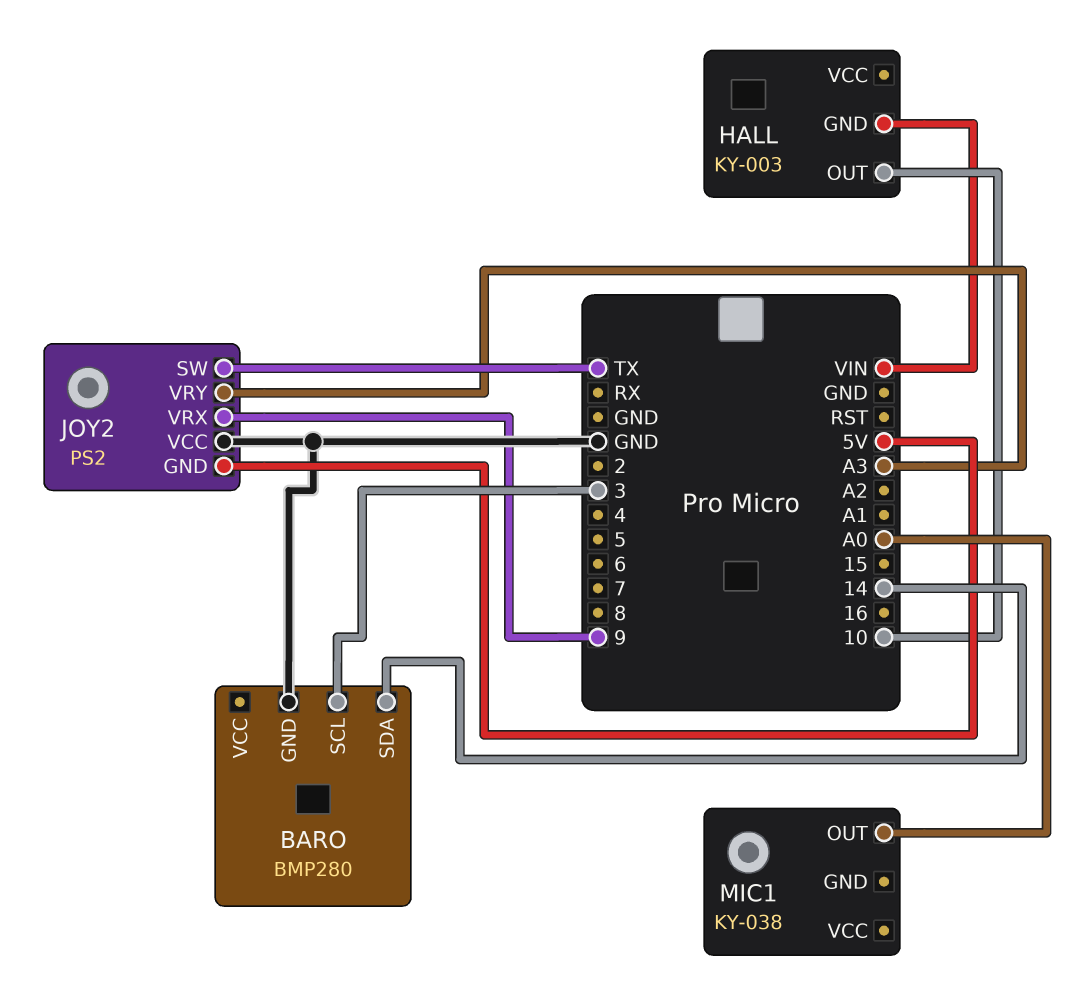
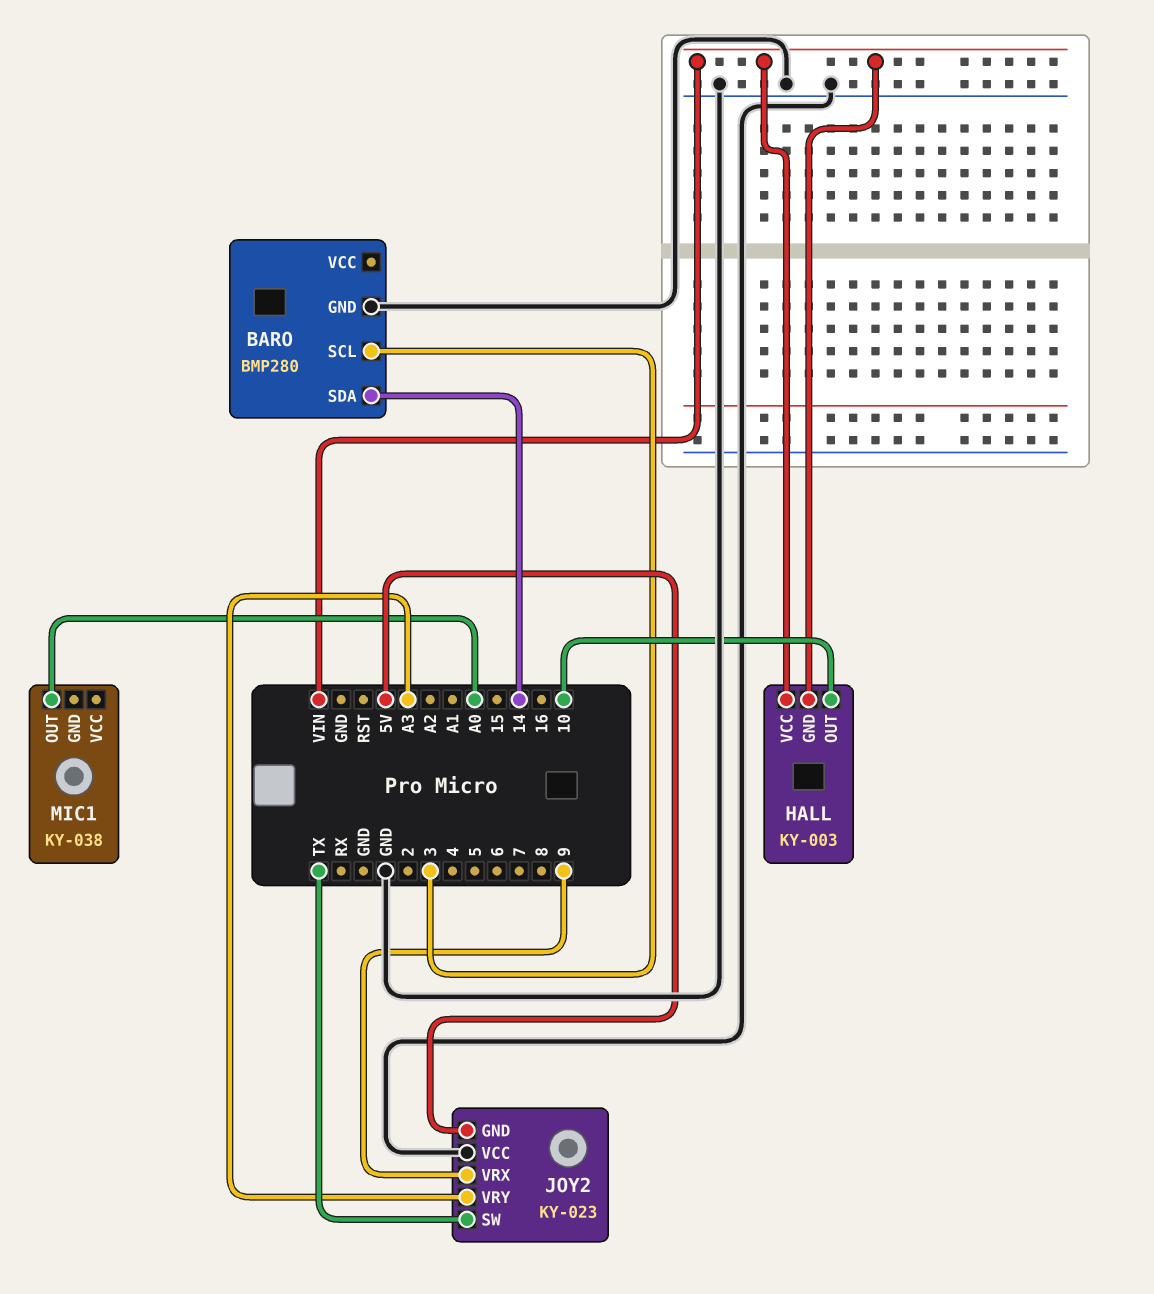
HALL pin VCC: none -> VIN
JOY2: PS2 -> KY-023

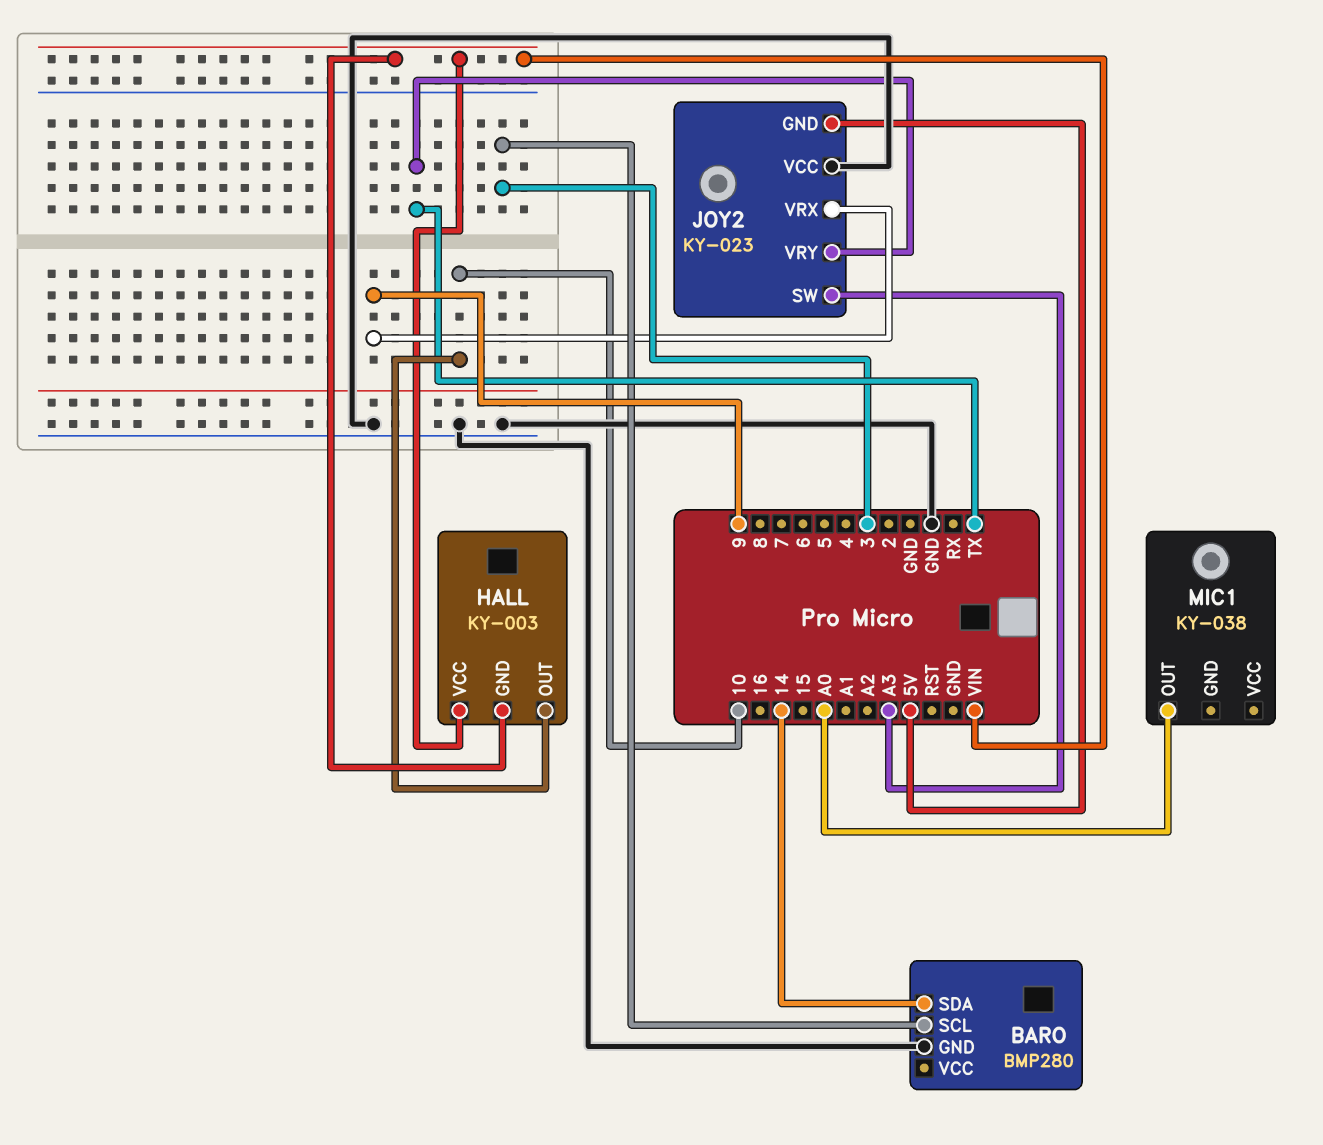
JOY2 pin SW: TX -> A3
JOY2 pin VRY: A3 -> TX

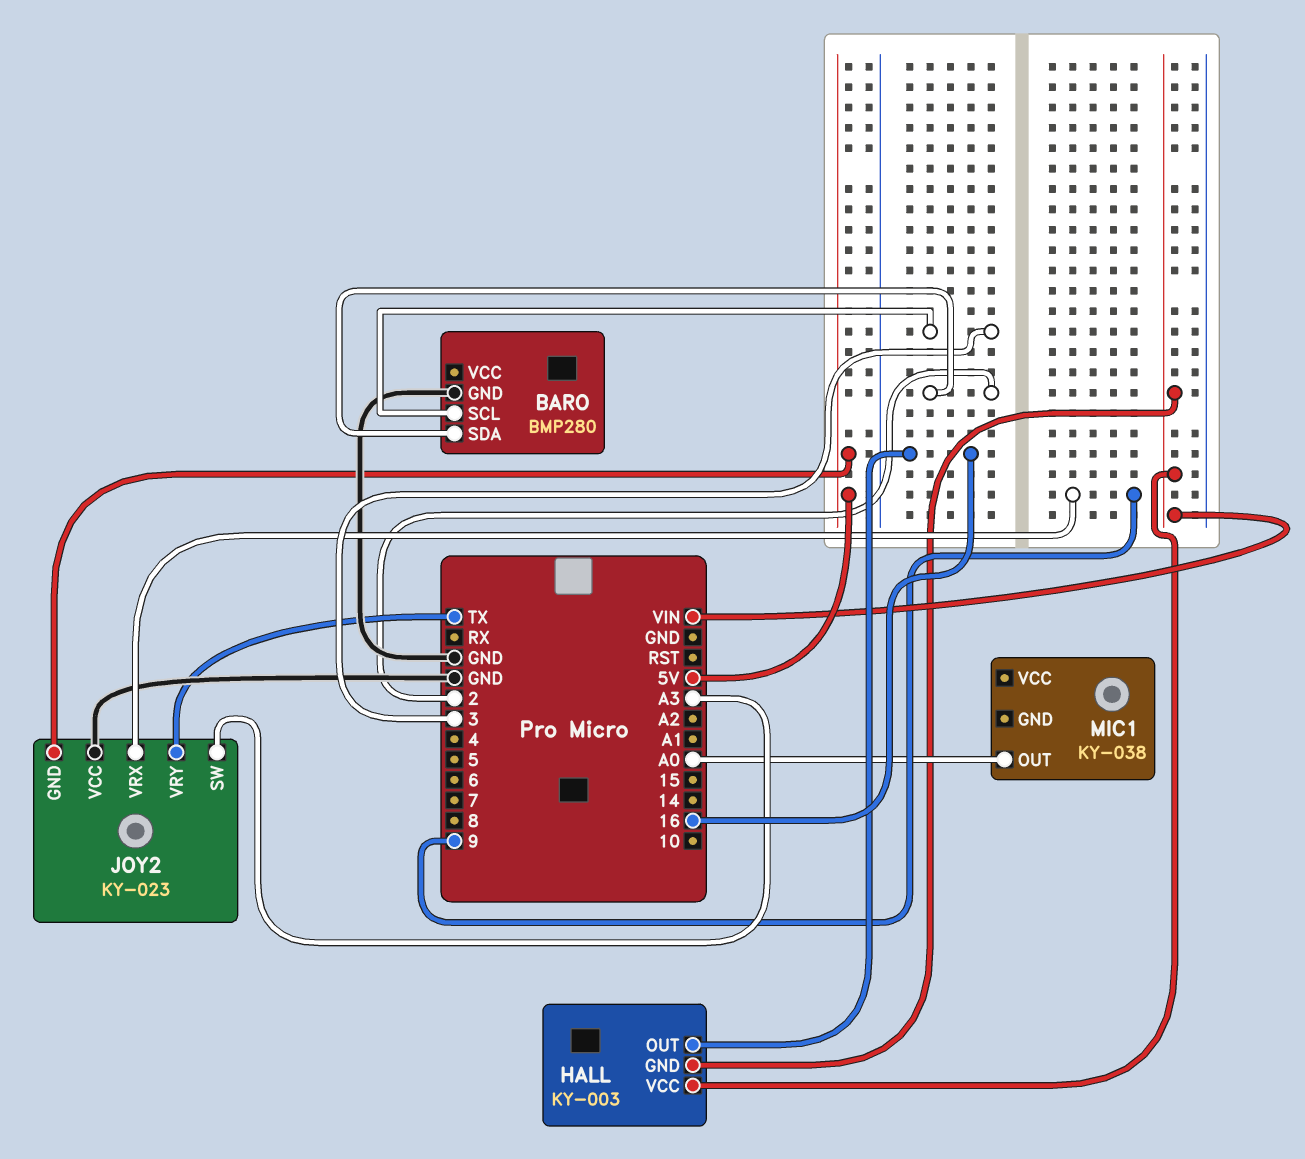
BARO pin SDA: 14 -> 2
HALL pin OUT: 10 -> 16

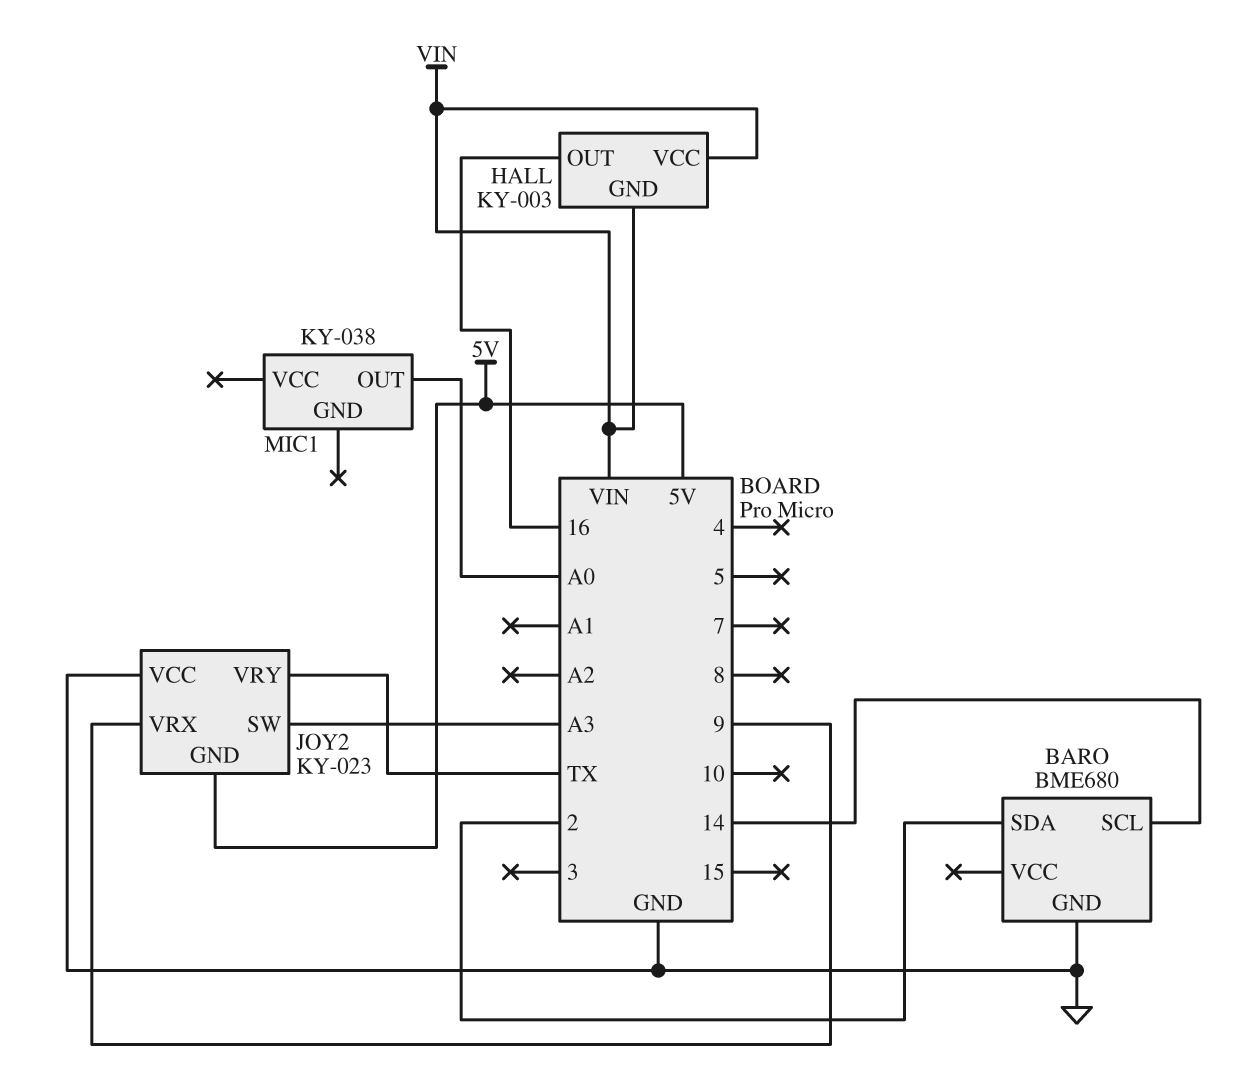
BARO: BMP280 -> BME680
BARO pin SCL: 3 -> 14

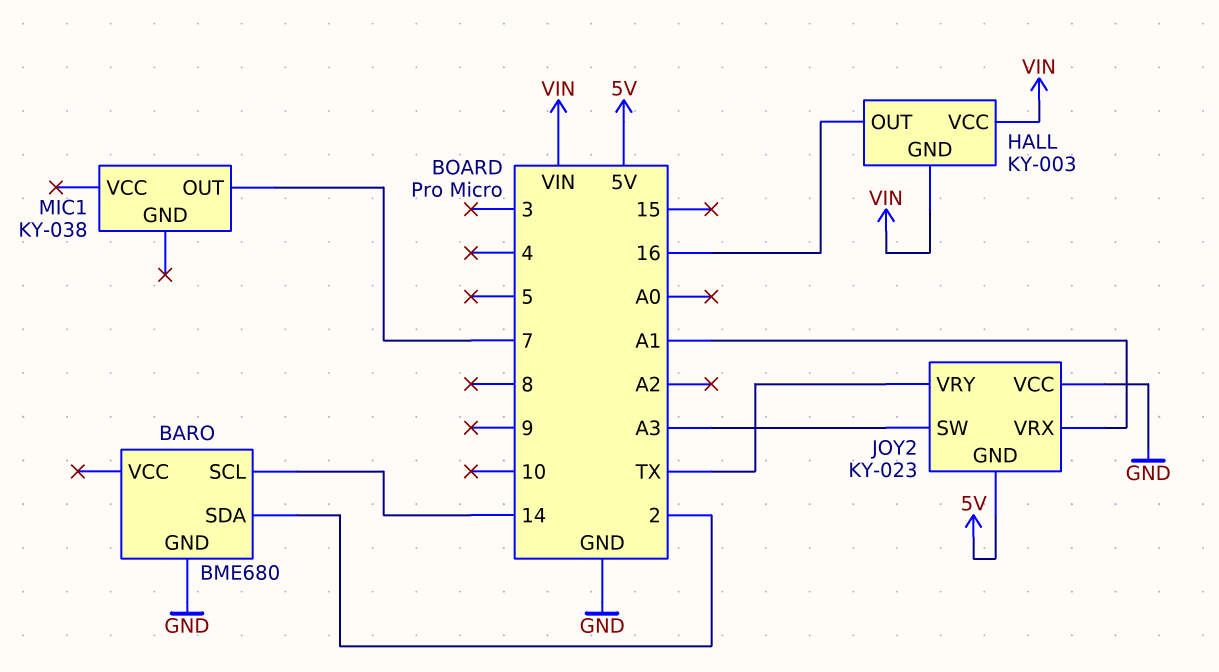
JOY2 pin VRX: 9 -> A1
MIC1 pin OUT: A0 -> 7

